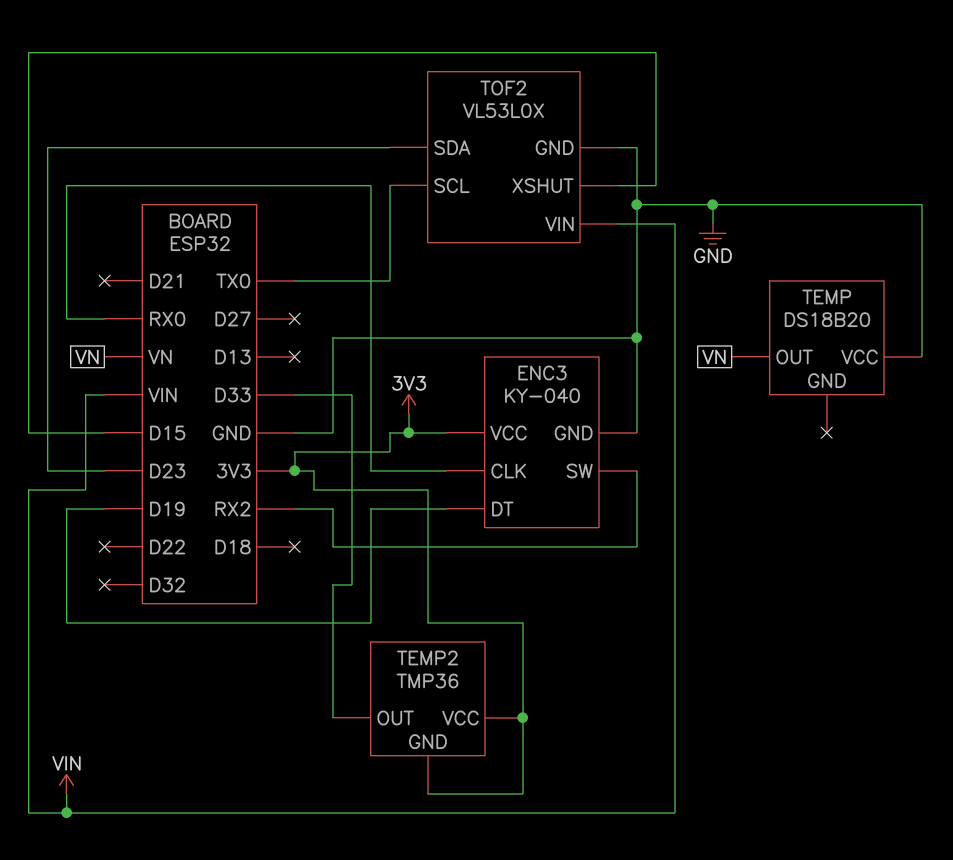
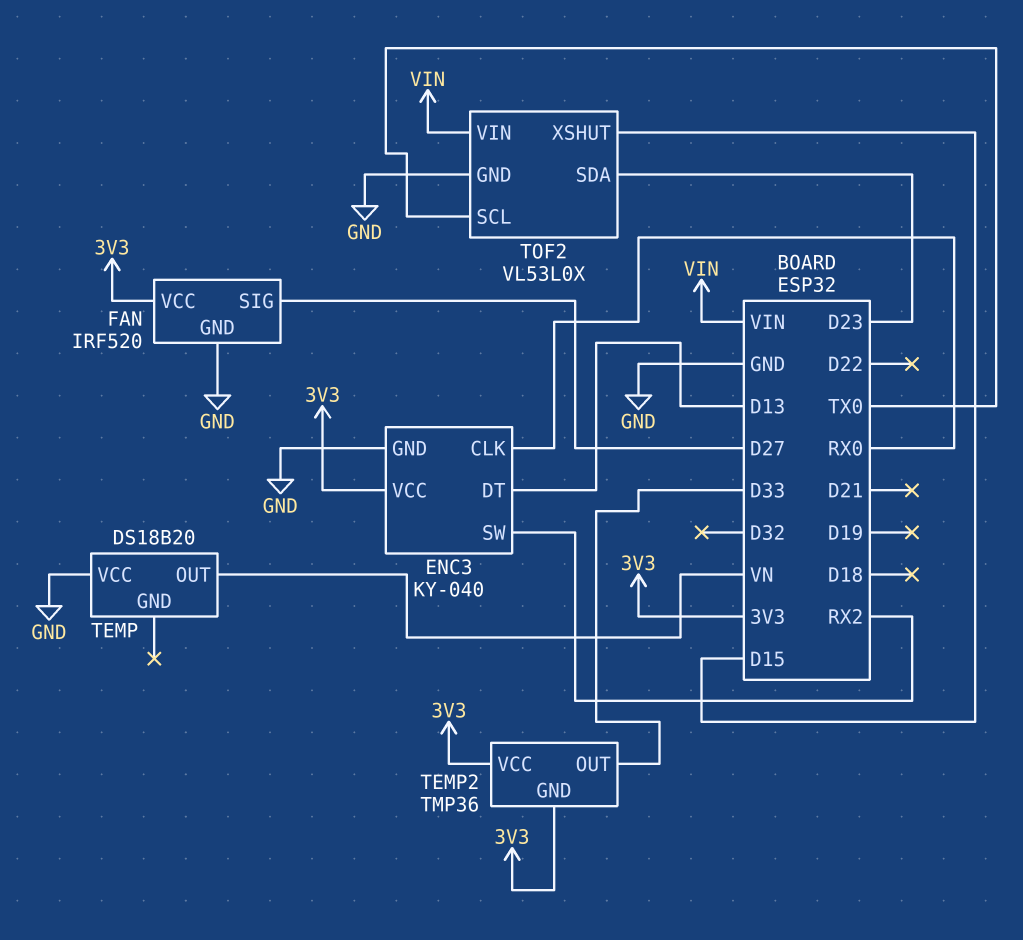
ENC3 pin DT: D19 -> D13
FAN: none -> IRF520
FAN pin GND: none -> GND
FAN pin SIG: none -> D27
FAN pin VCC: none -> 3V3

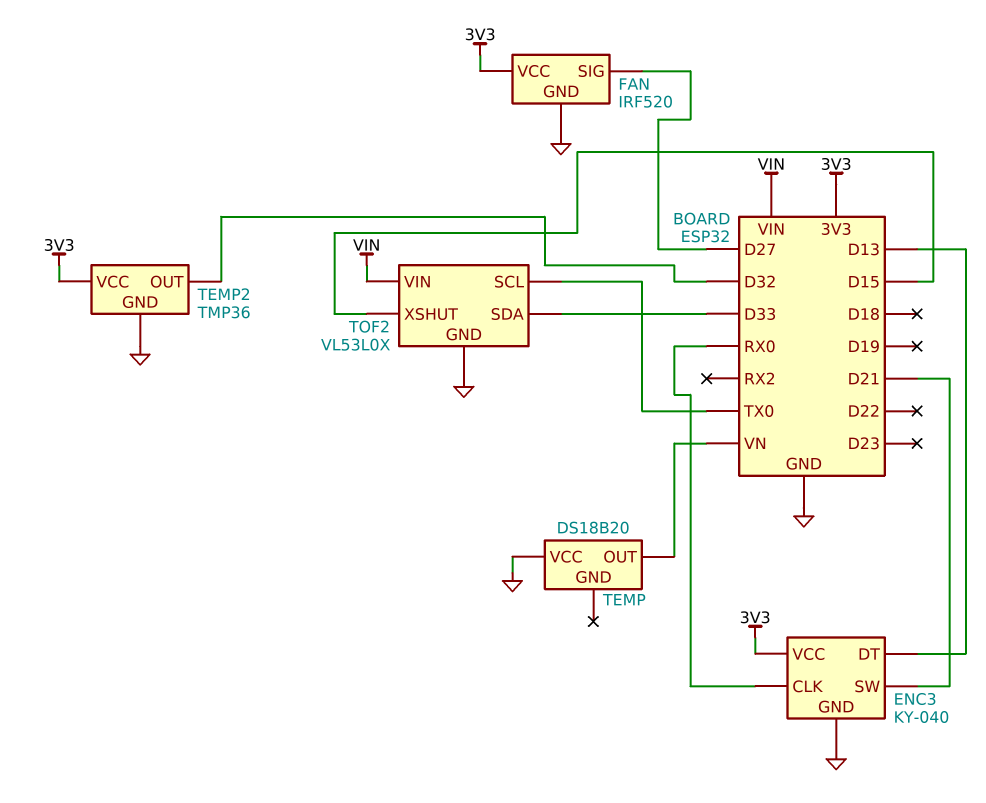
ENC3 pin SW: RX2 -> D21
TEMP2 pin GND: 3V3 -> GND
TEMP2 pin OUT: D33 -> D32
TOF2 pin SDA: D23 -> D33

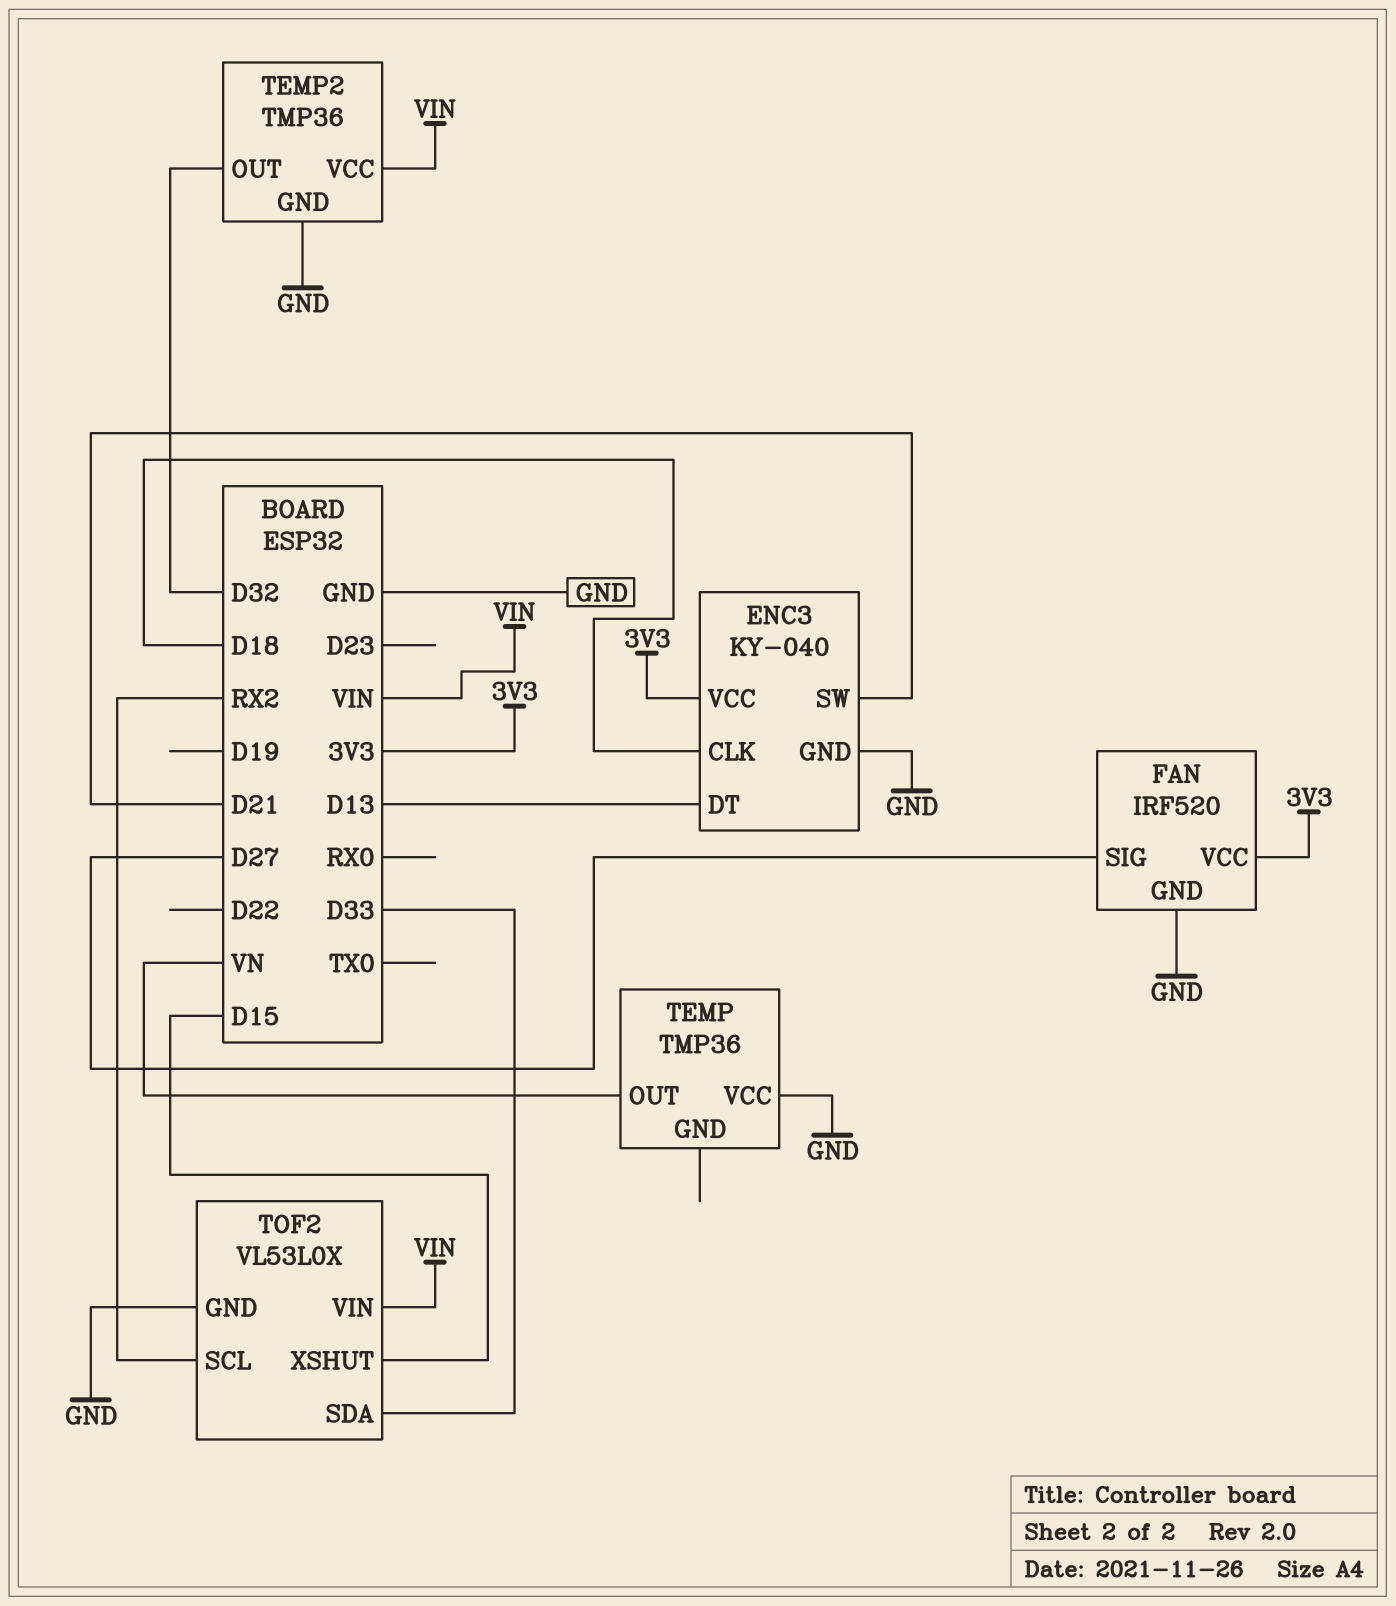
ENC3 pin CLK: RX0 -> D18
TEMP: DS18B20 -> TMP36
TEMP2 pin VCC: 3V3 -> VIN
TOF2 pin SCL: TX0 -> RX2

